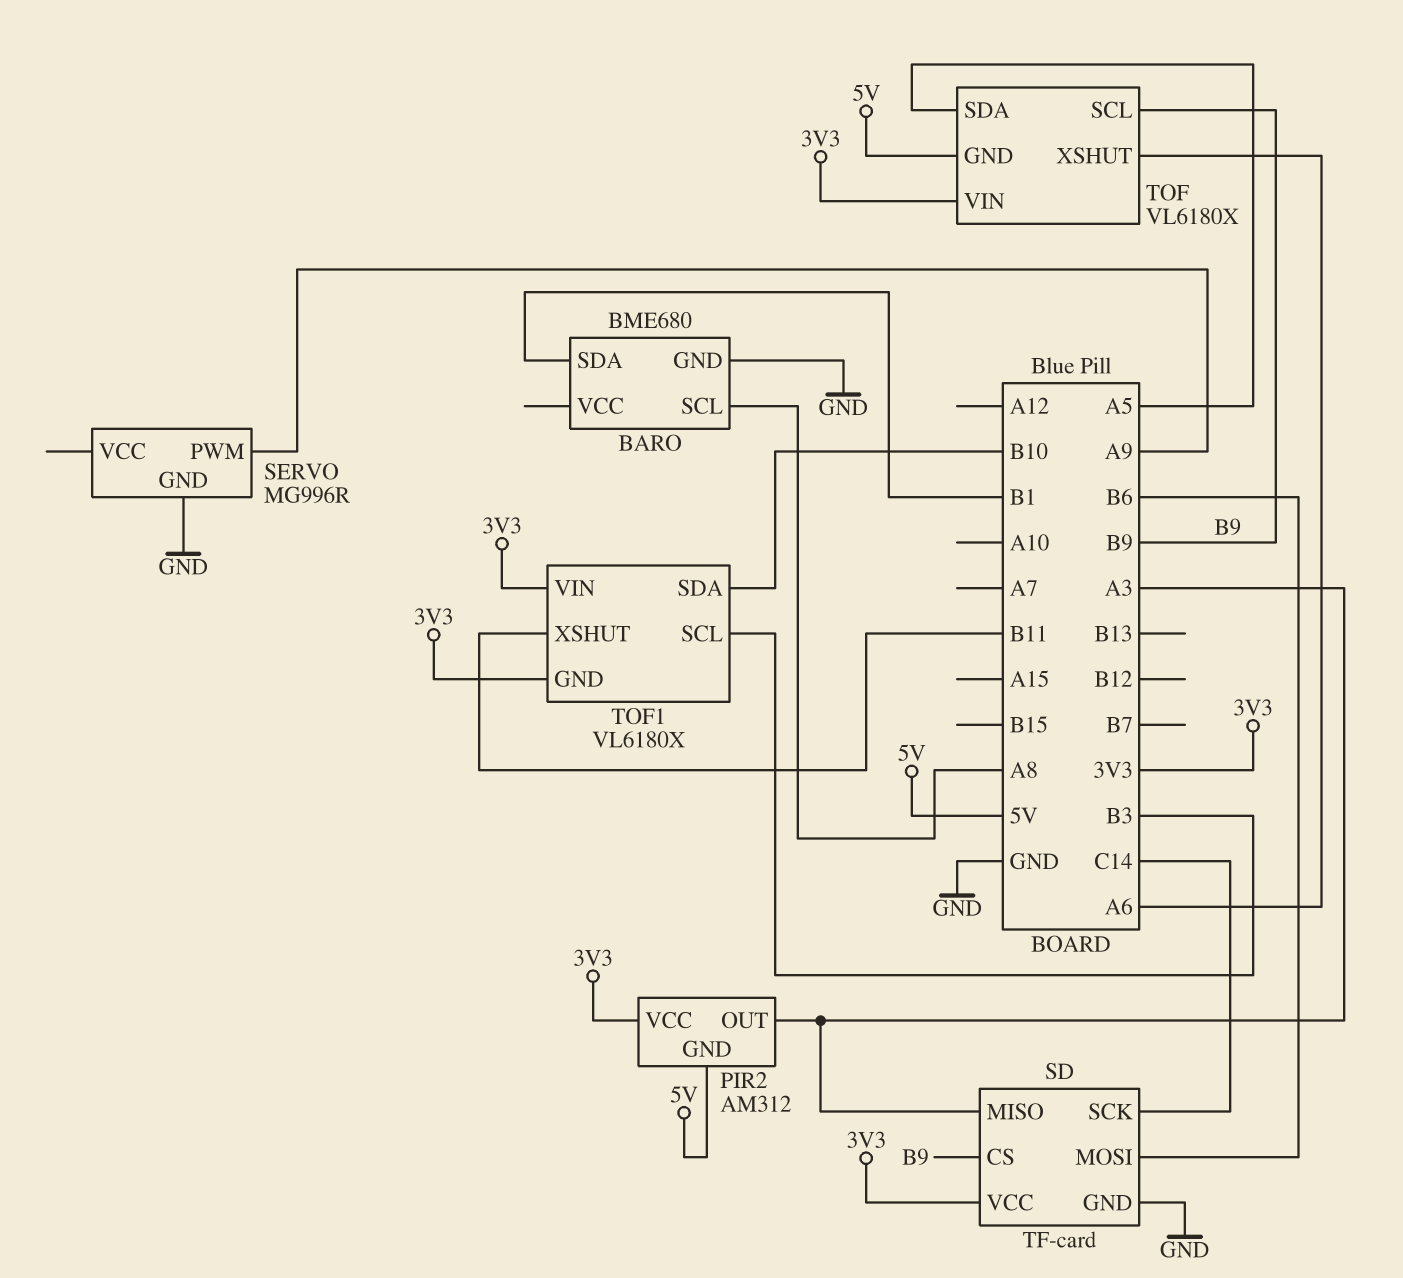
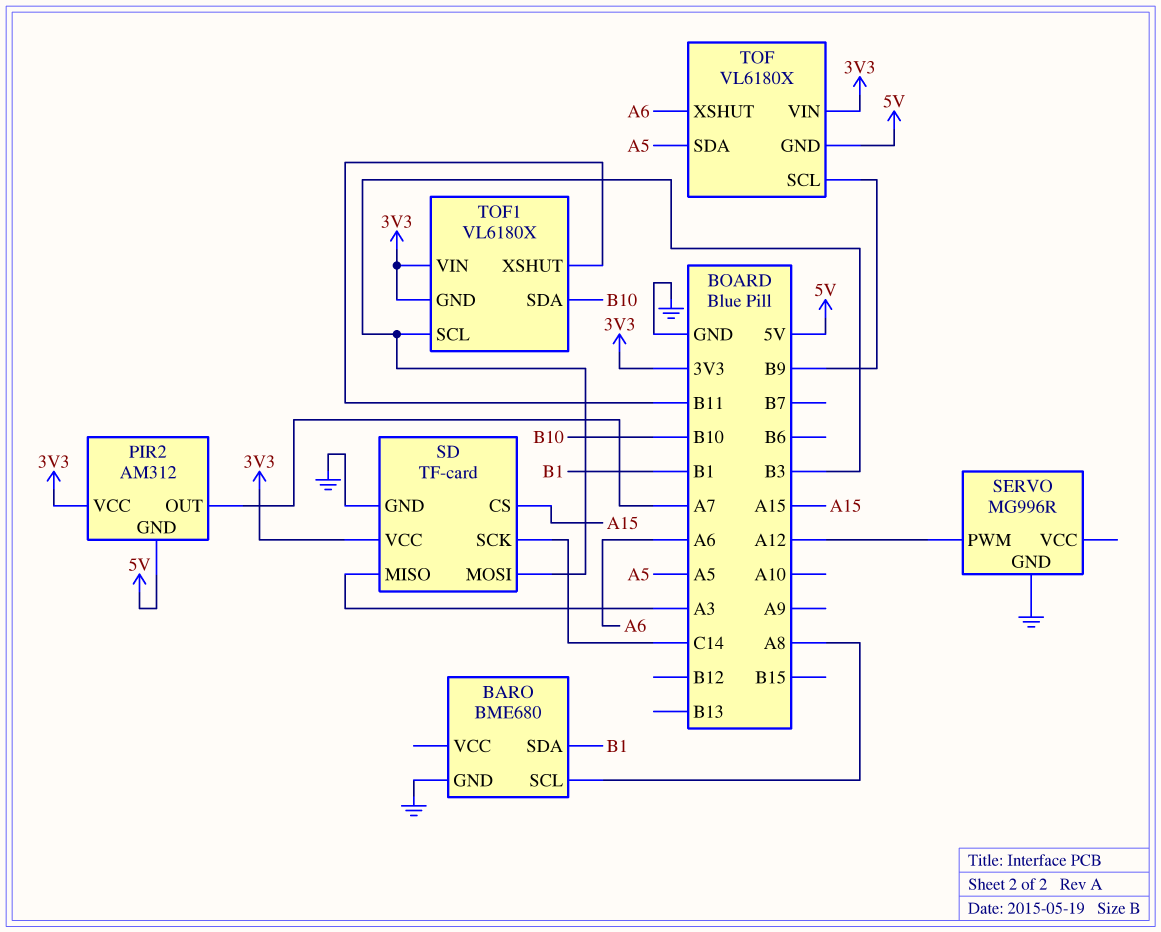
PIR2 pin OUT: A3 -> A7
SD pin CS: B9 -> A15
SD pin MOSI: B6 -> B3
SERVO pin PWM: A9 -> A12

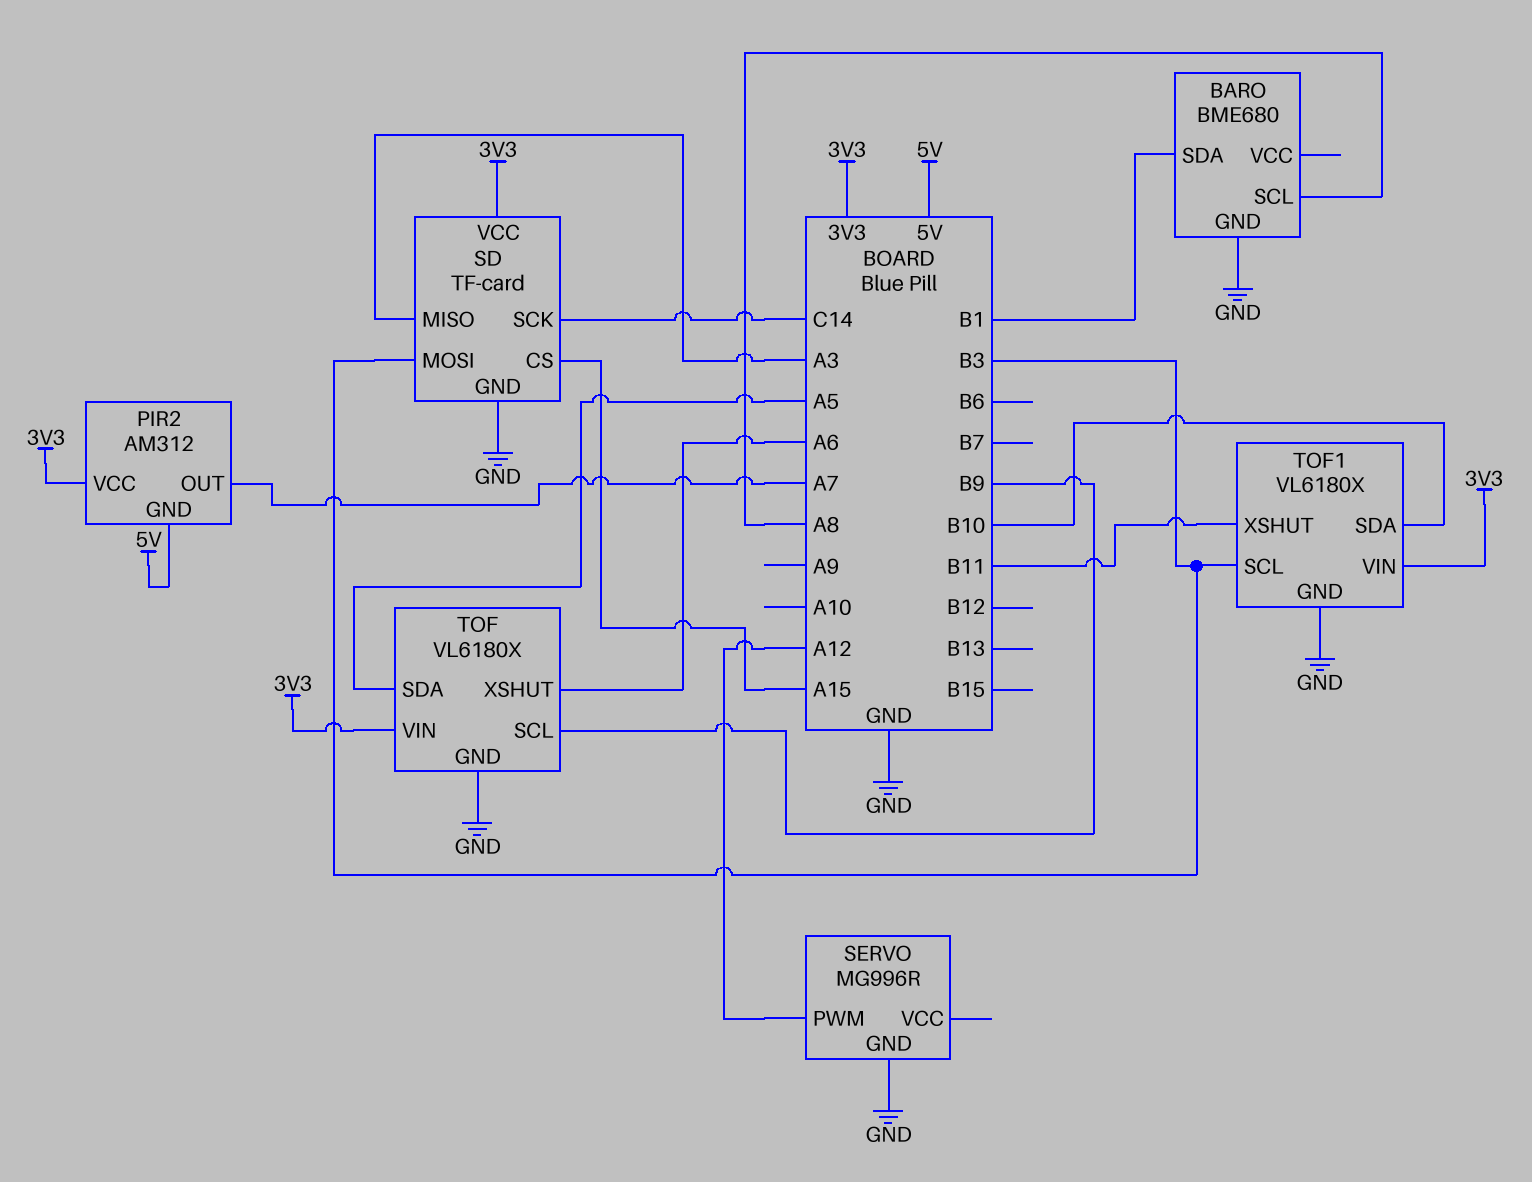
TOF pin GND: 5V -> GND
TOF1 pin GND: 3V3 -> GND

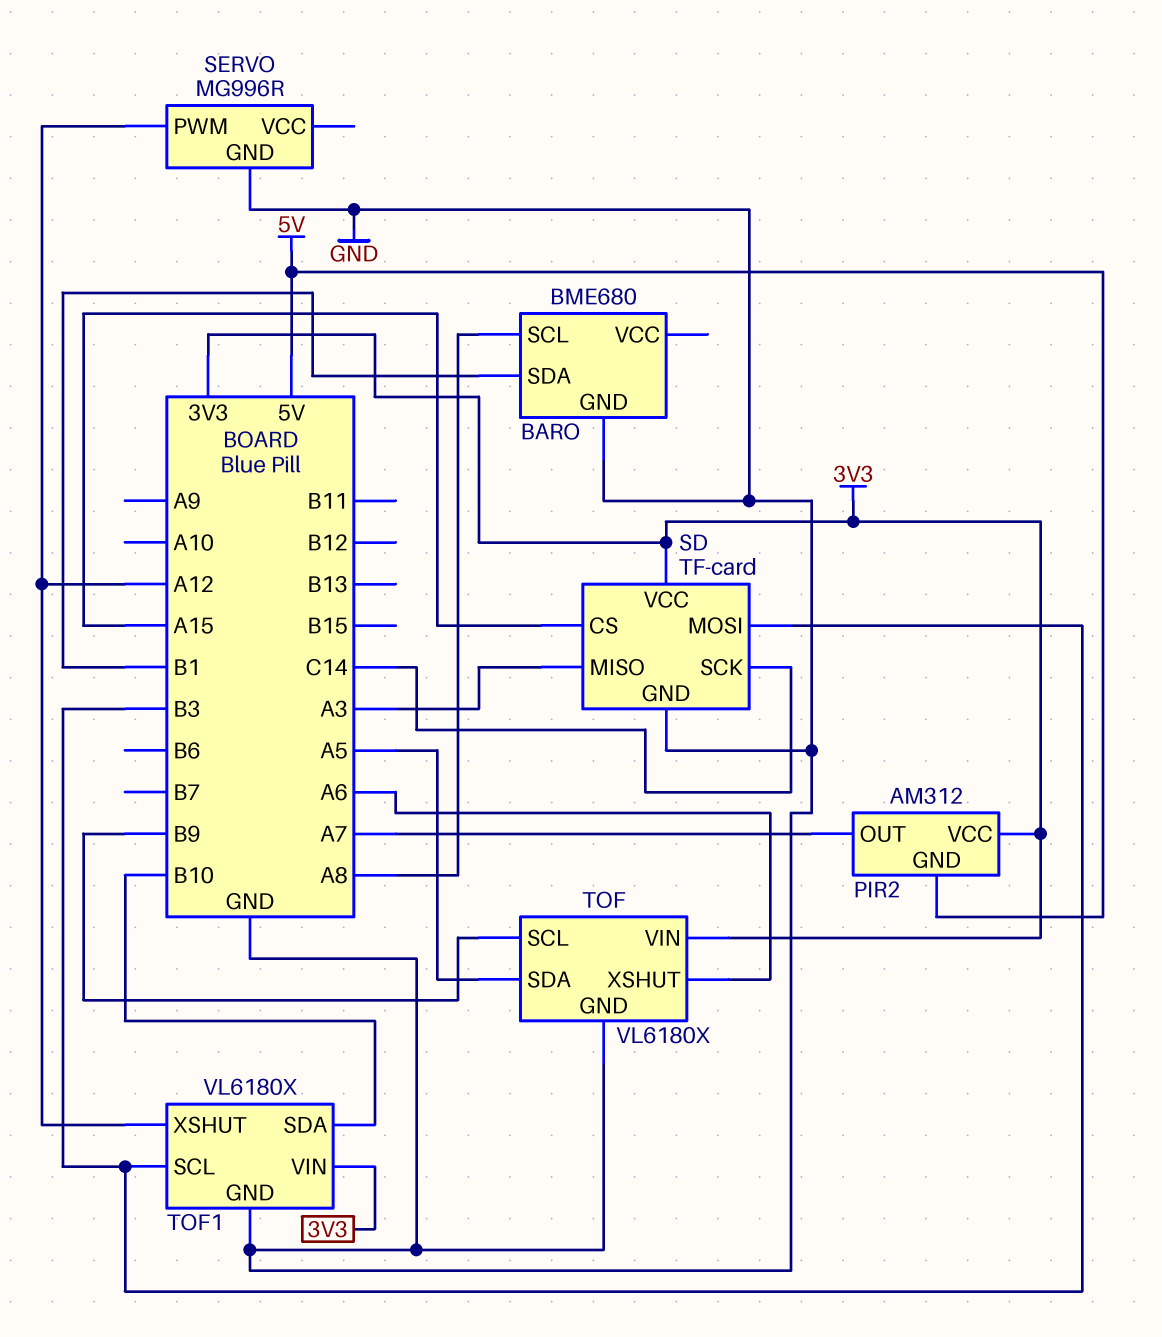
TOF1 pin XSHUT: B11 -> A12

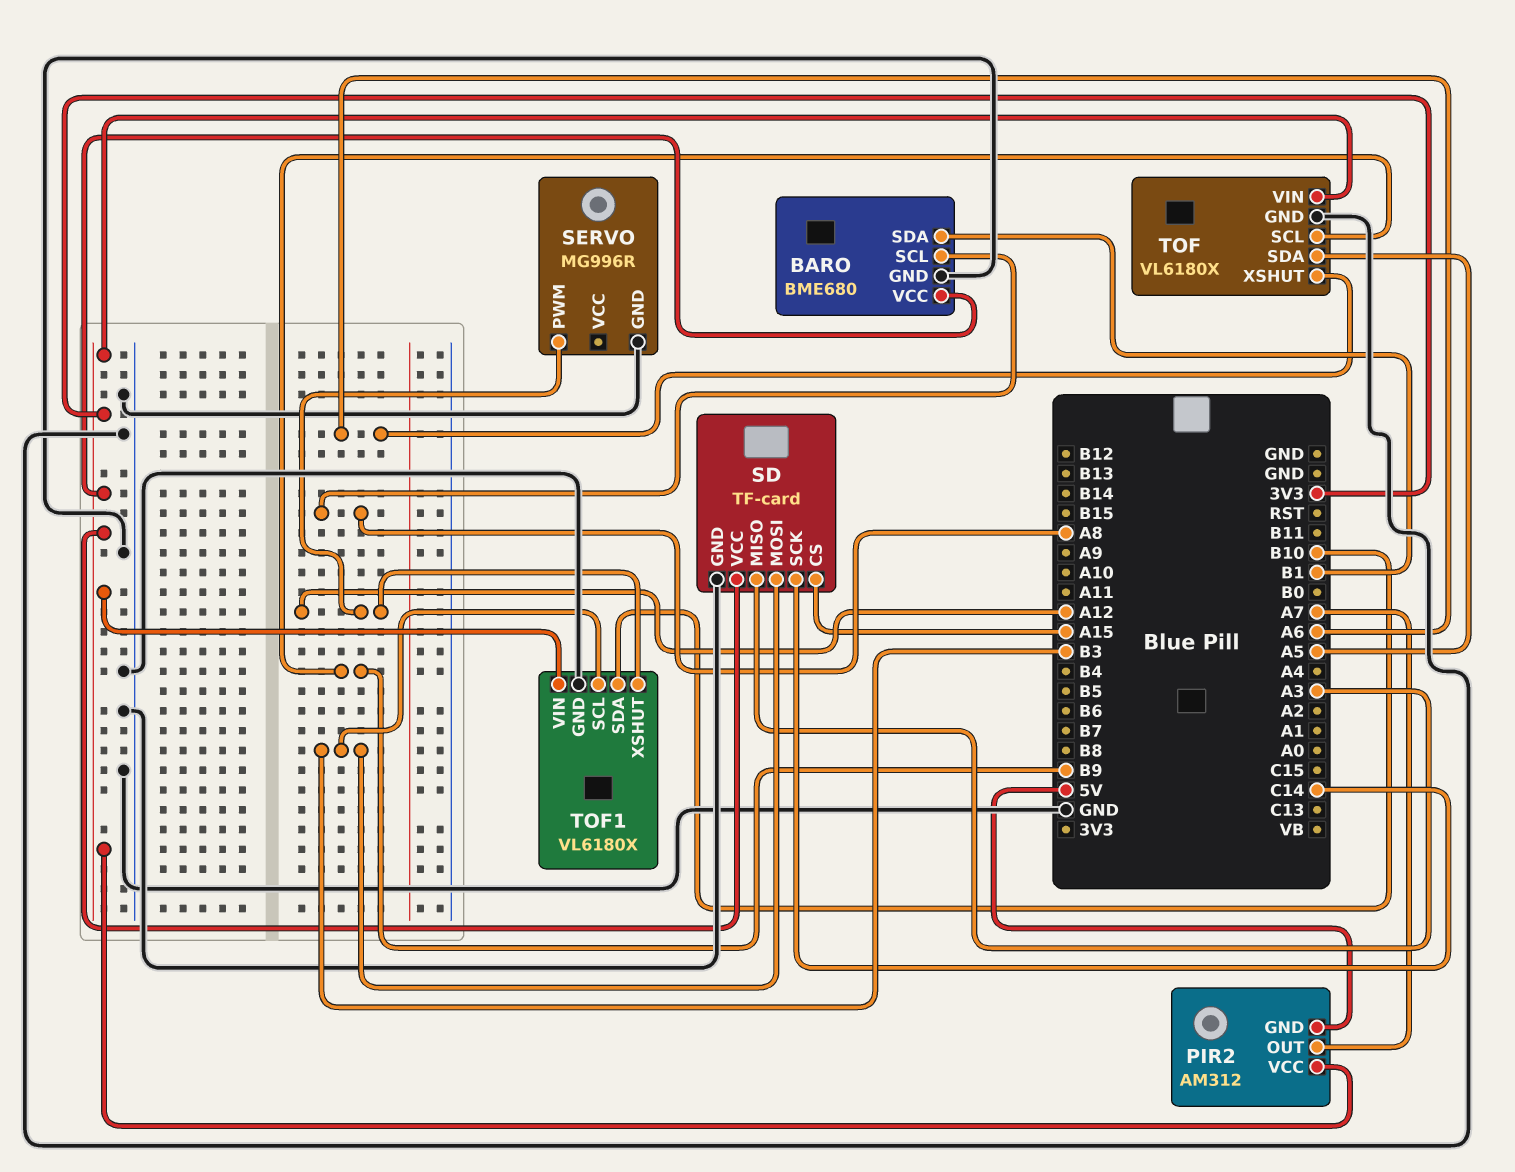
BARO pin VCC: none -> 3V3

